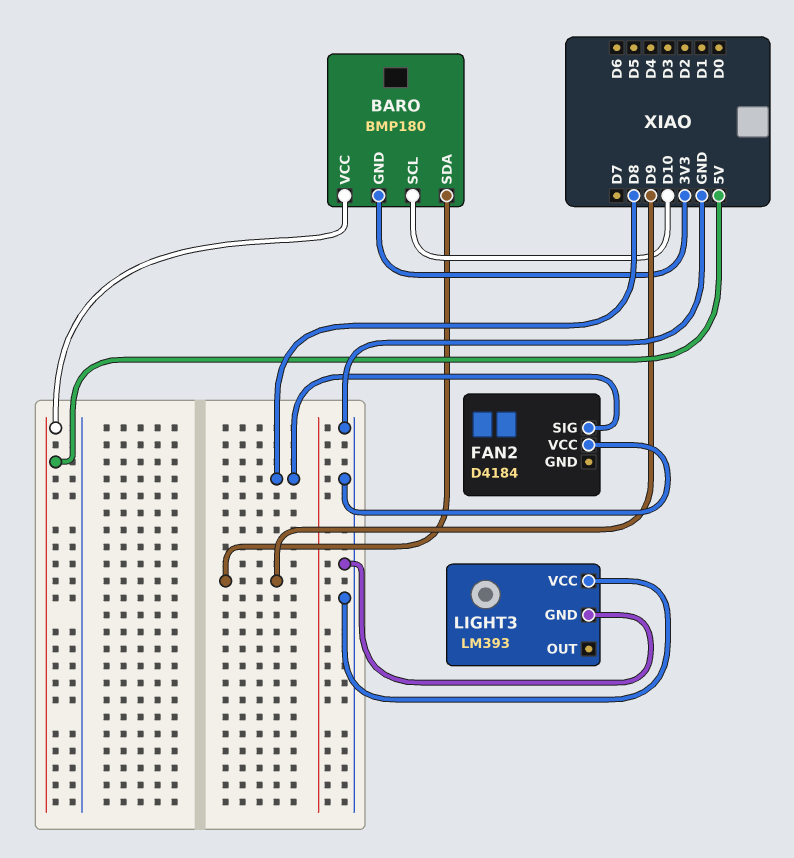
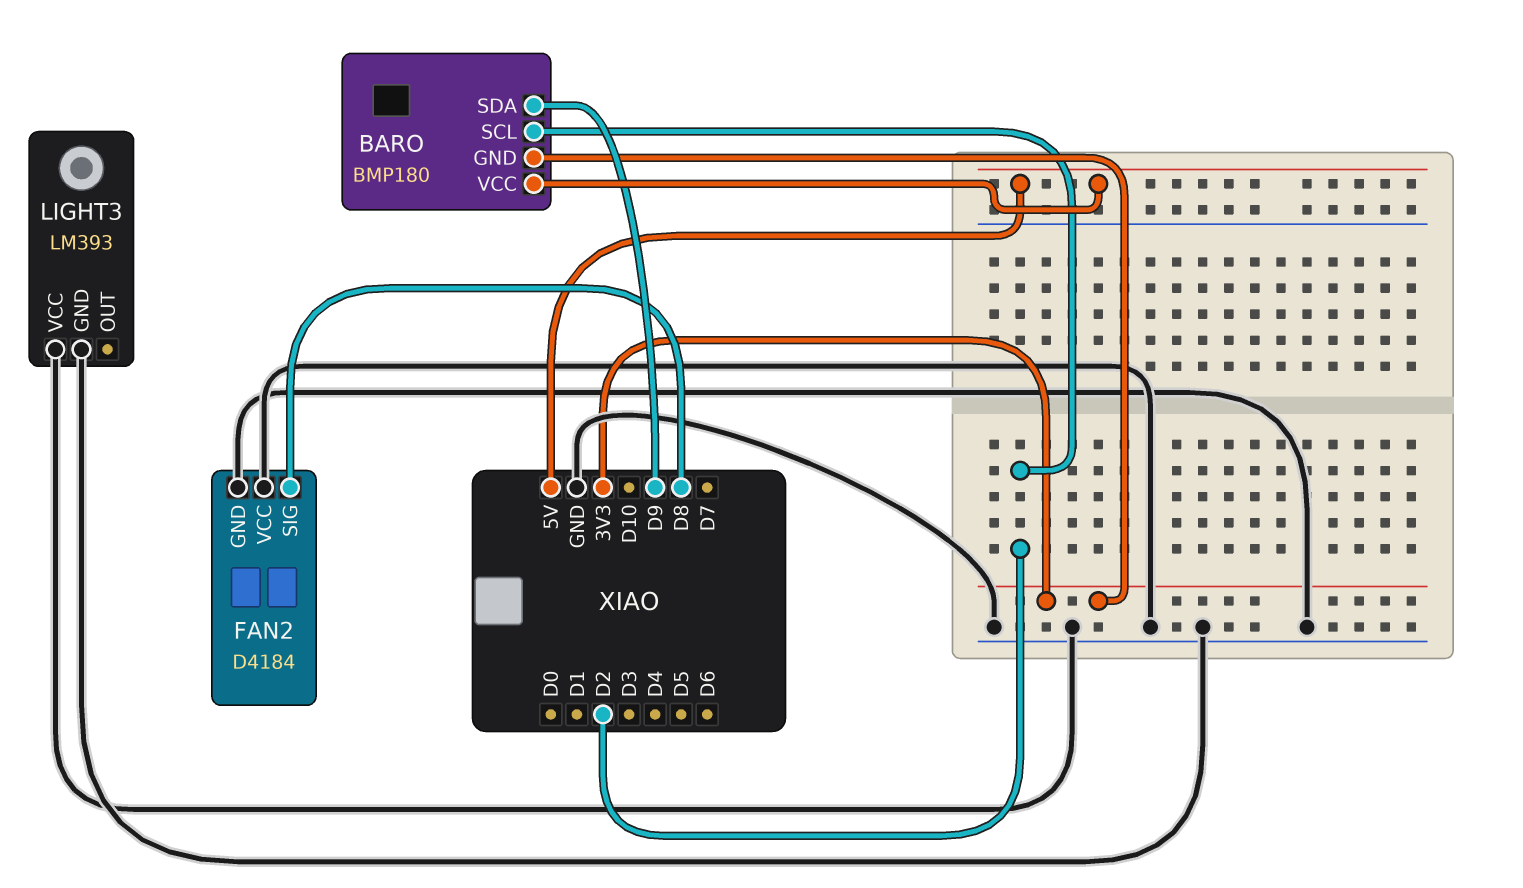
BARO pin SCL: D10 -> D2
FAN2 pin GND: none -> GND

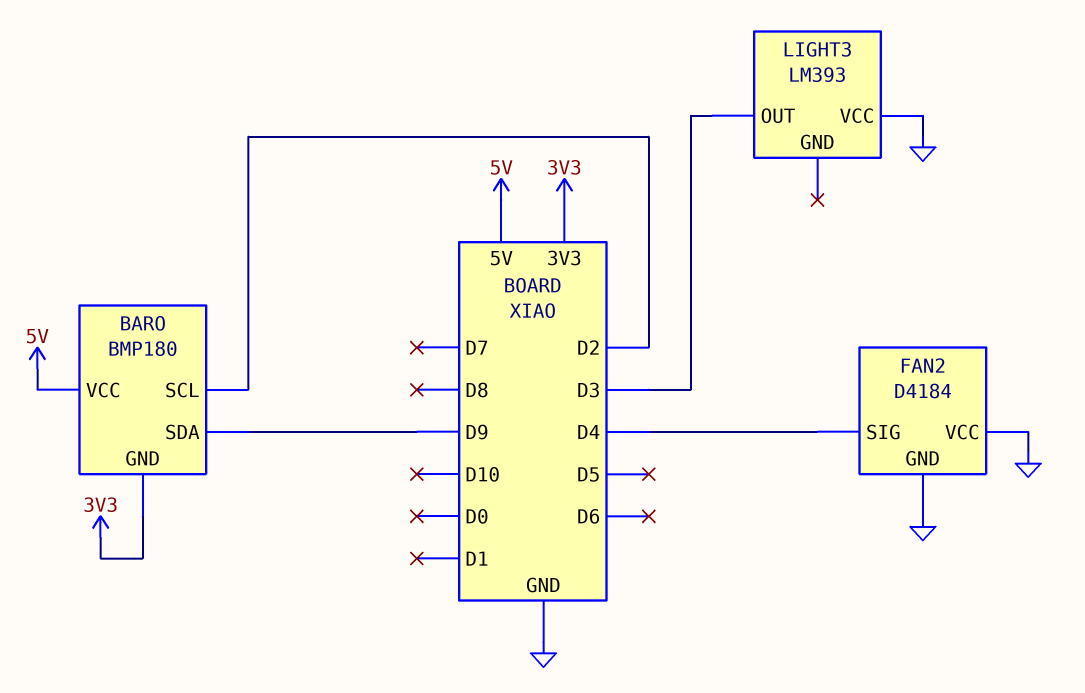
FAN2 pin SIG: D8 -> D4
LIGHT3 pin GND: GND -> none
LIGHT3 pin OUT: none -> D3

